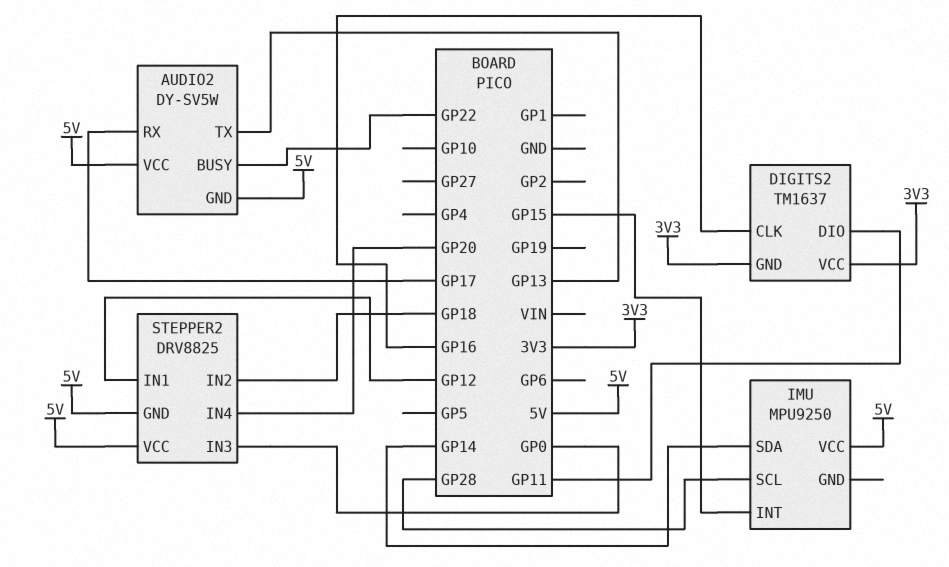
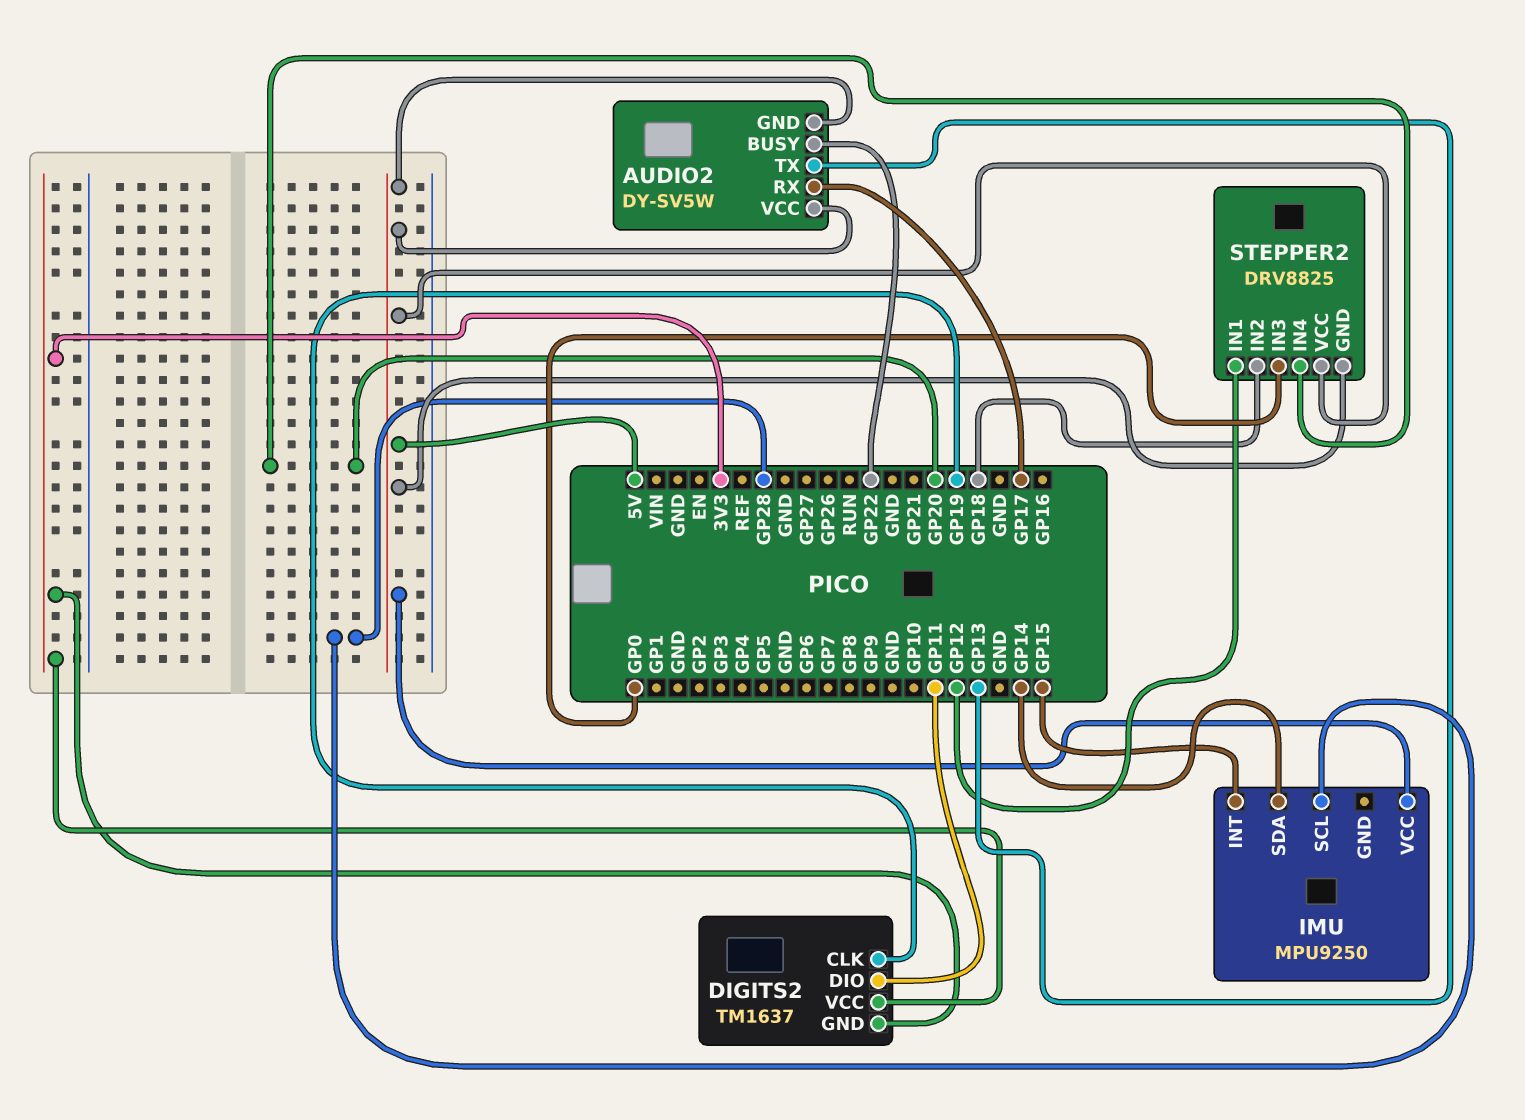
DIGITS2 pin CLK: GP16 -> GP19

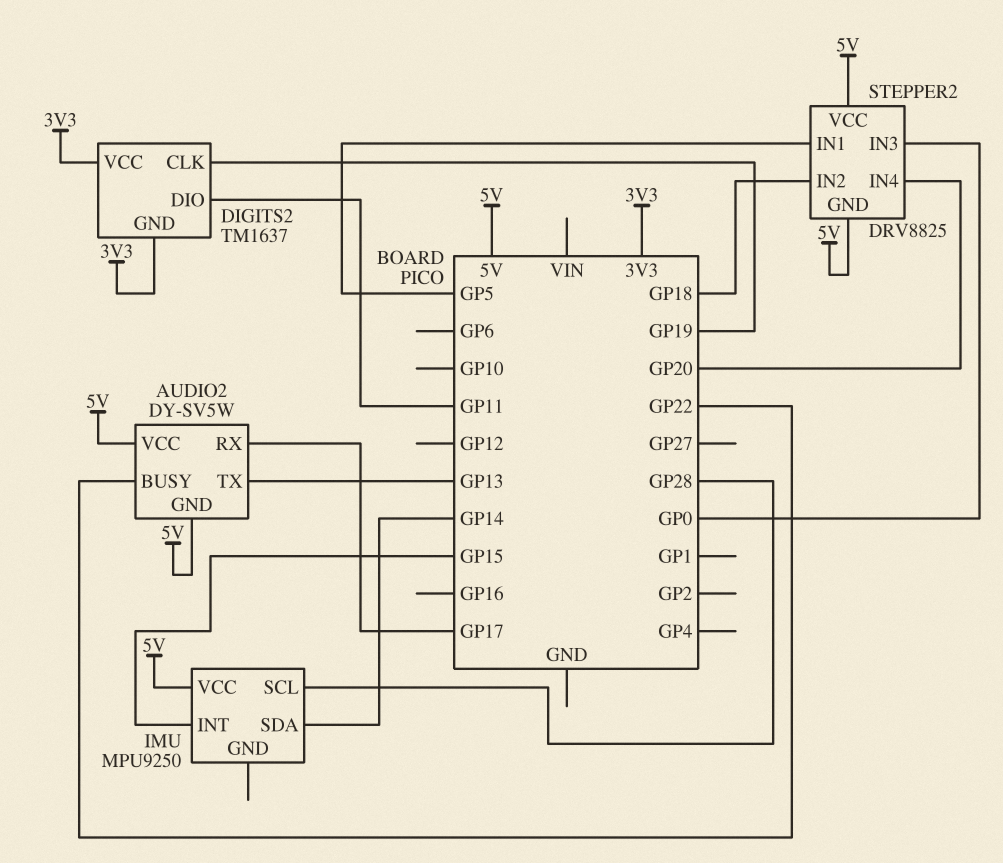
STEPPER2 pin IN1: GP12 -> GP5

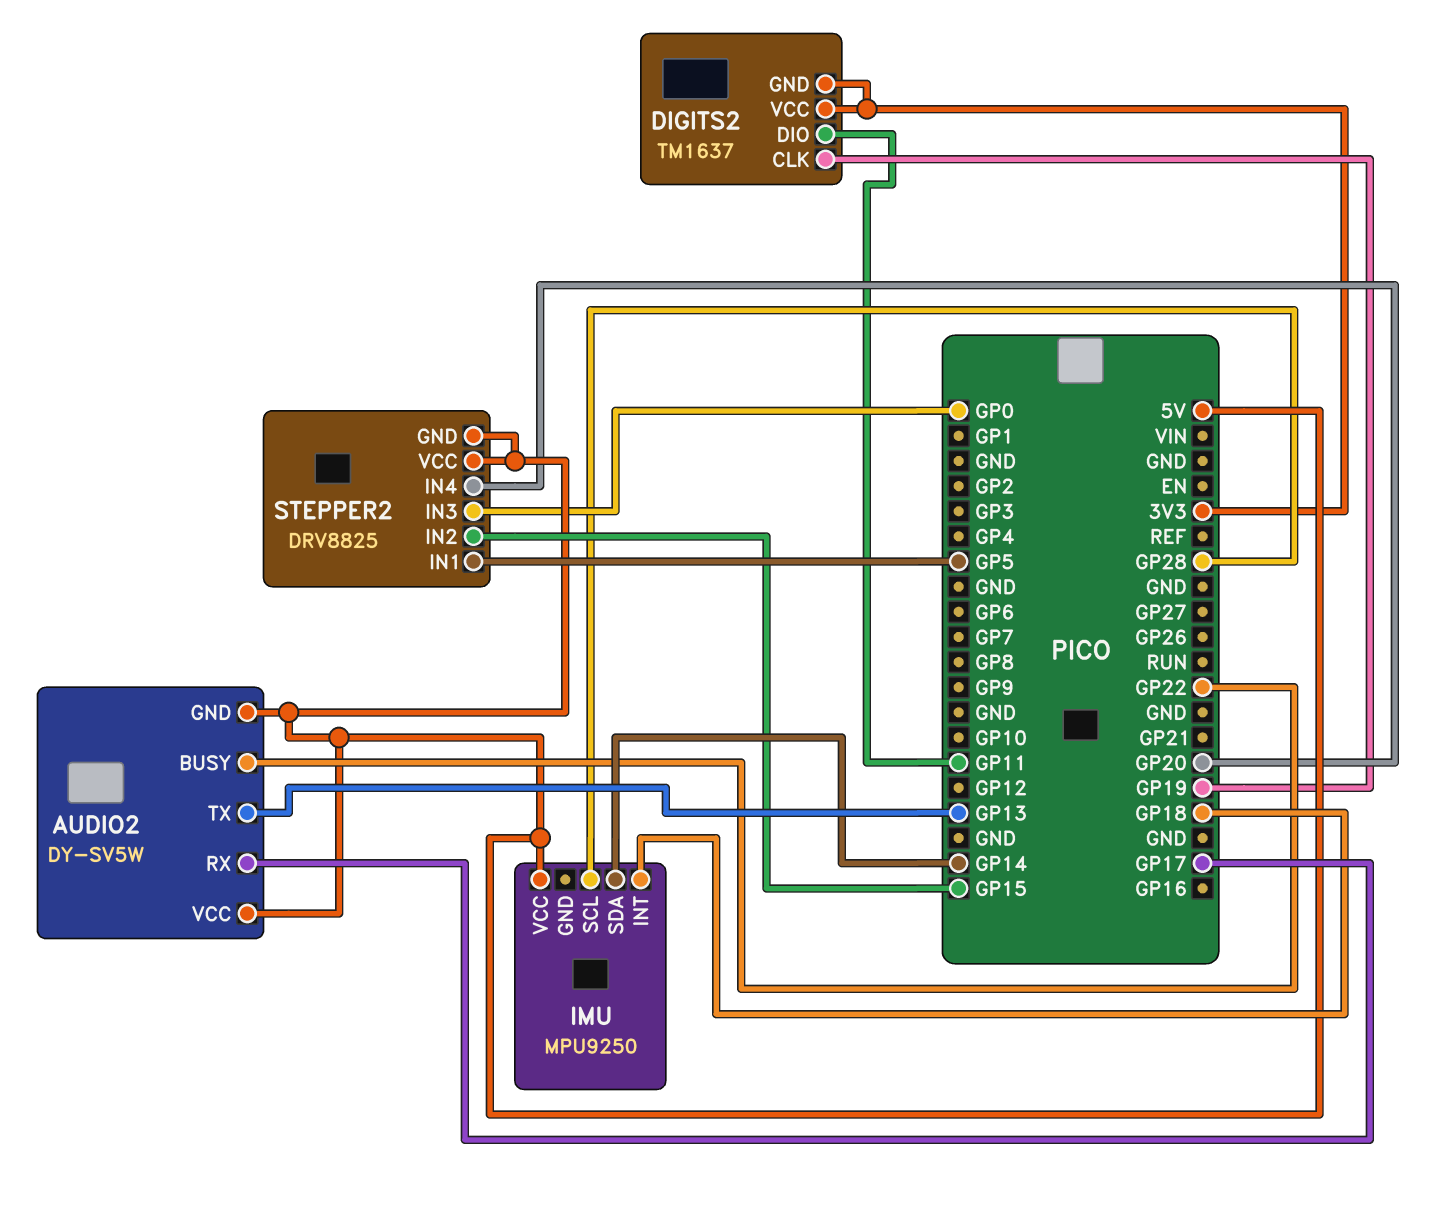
IMU pin INT: GP15 -> GP18
STEPPER2 pin IN2: GP18 -> GP15

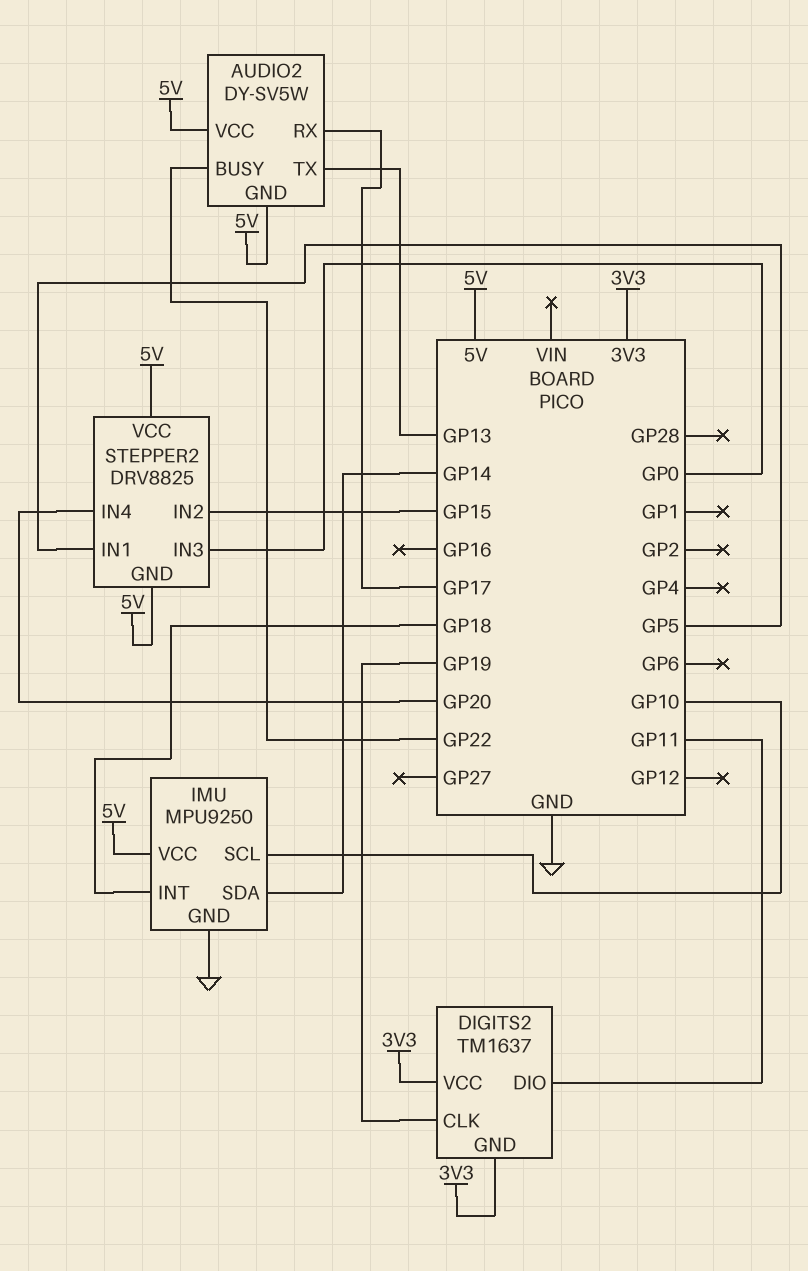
IMU pin GND: none -> GND
IMU pin SCL: GP28 -> GP10

